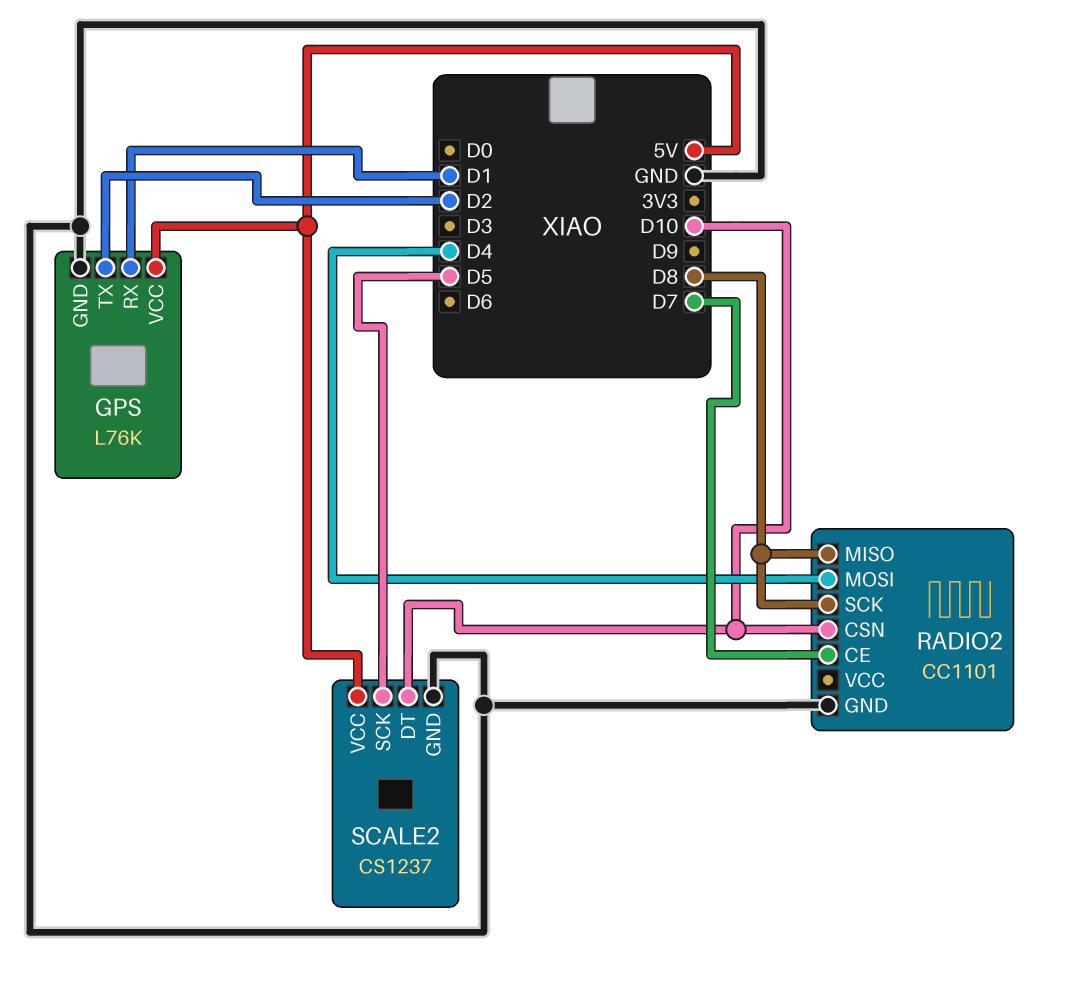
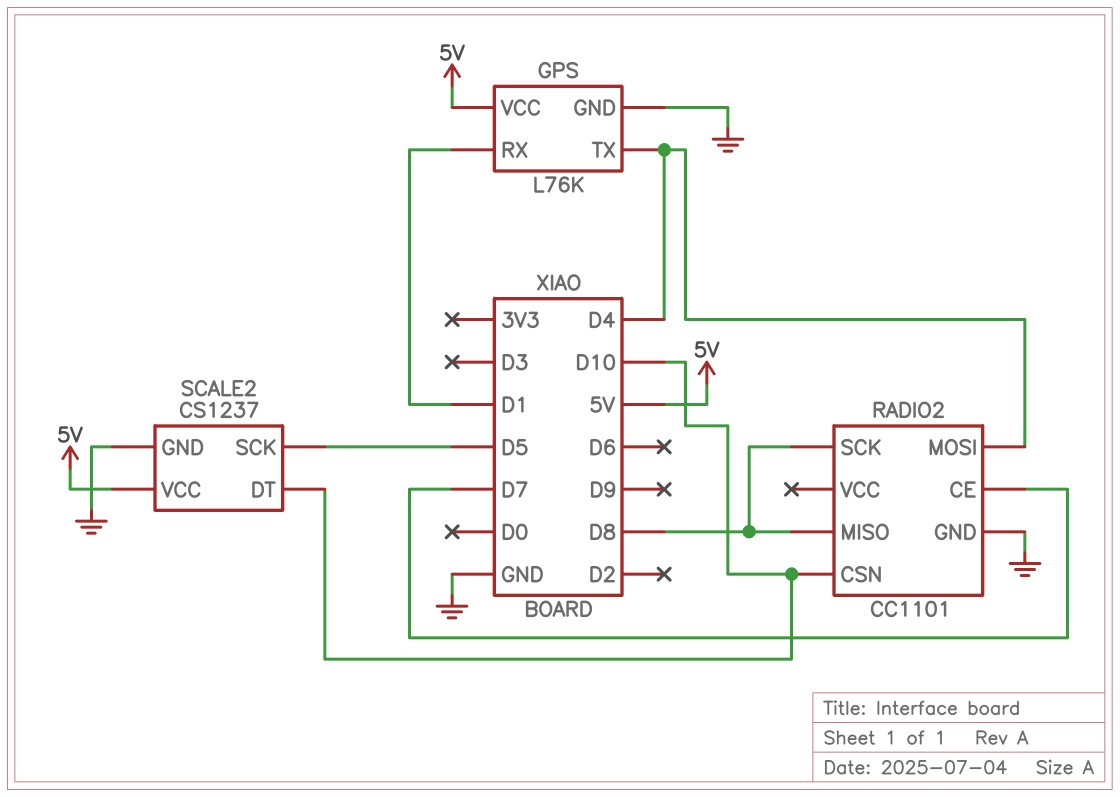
GPS pin TX: D2 -> D4

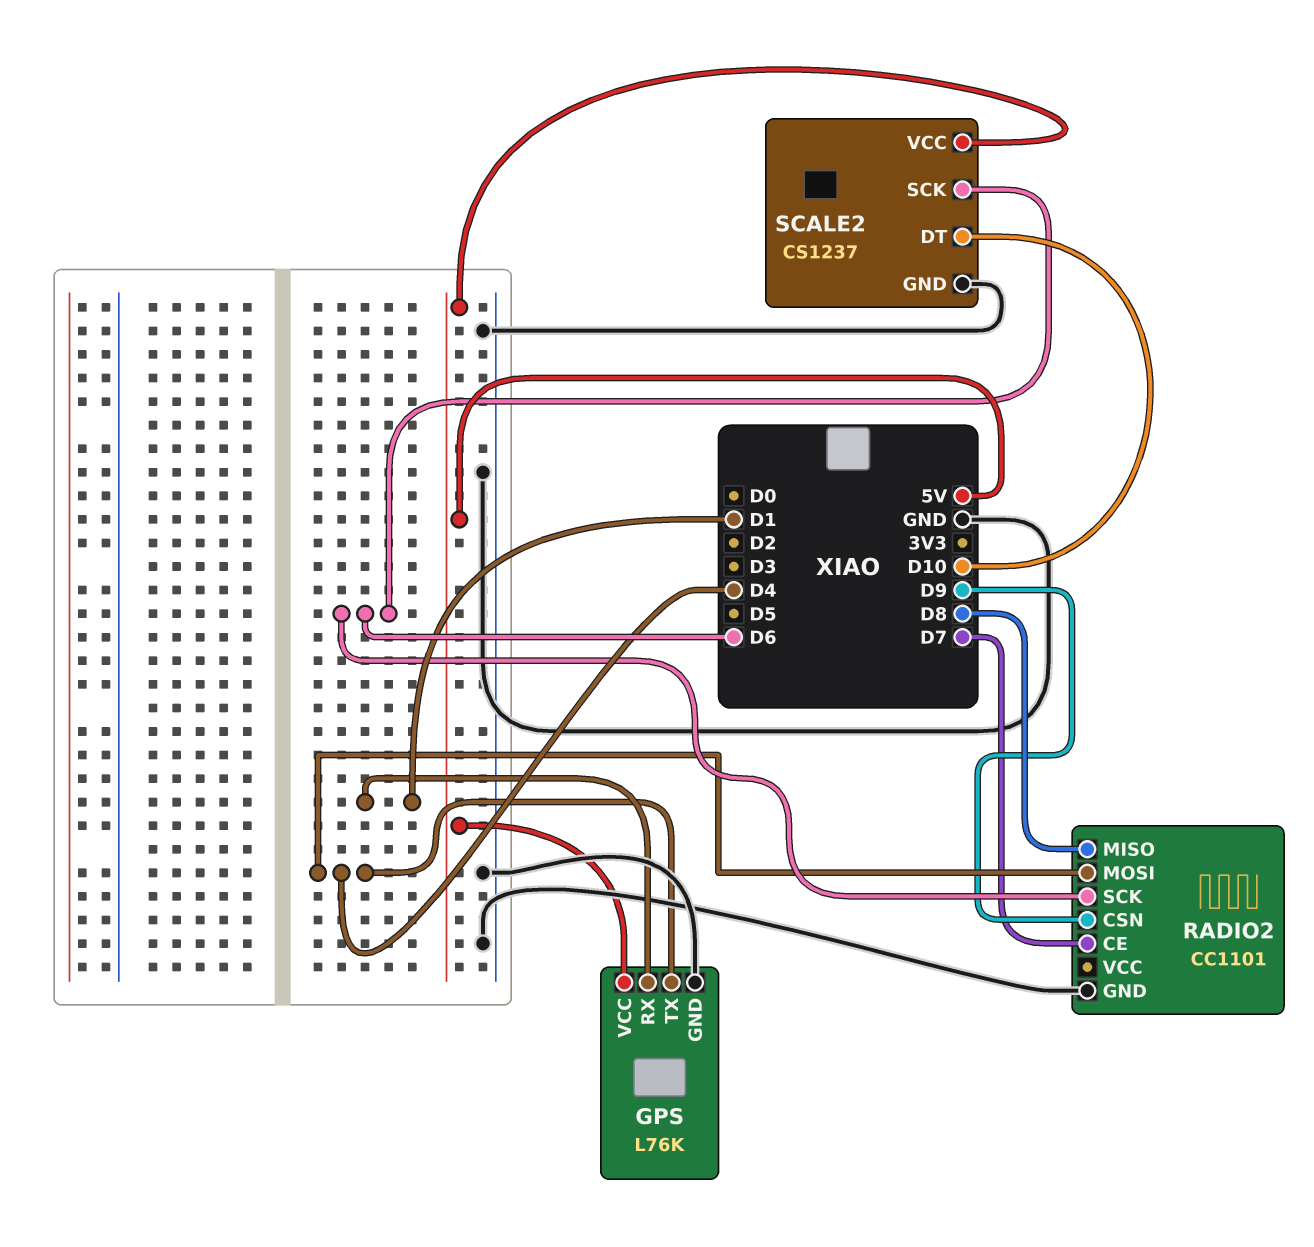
RADIO2 pin CSN: D10 -> D9
RADIO2 pin SCK: D8 -> D6
SCALE2 pin SCK: D5 -> D6

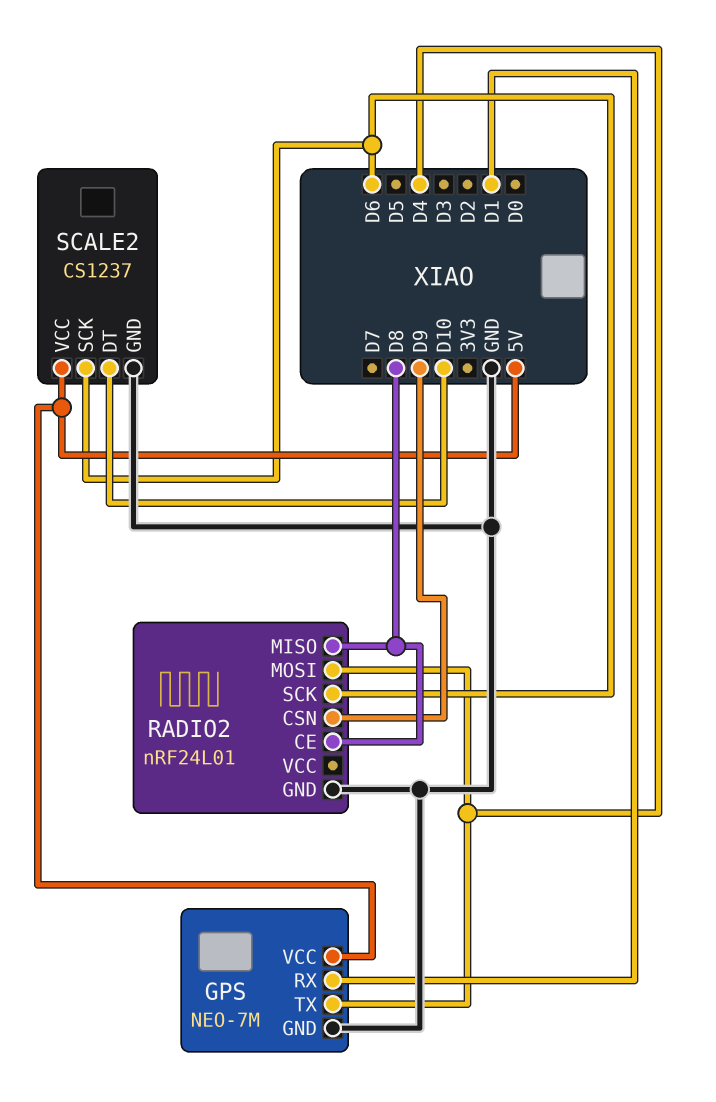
GPS: L76K -> NEO-7M
RADIO2: CC1101 -> nRF24L01
RADIO2 pin CE: D7 -> D8

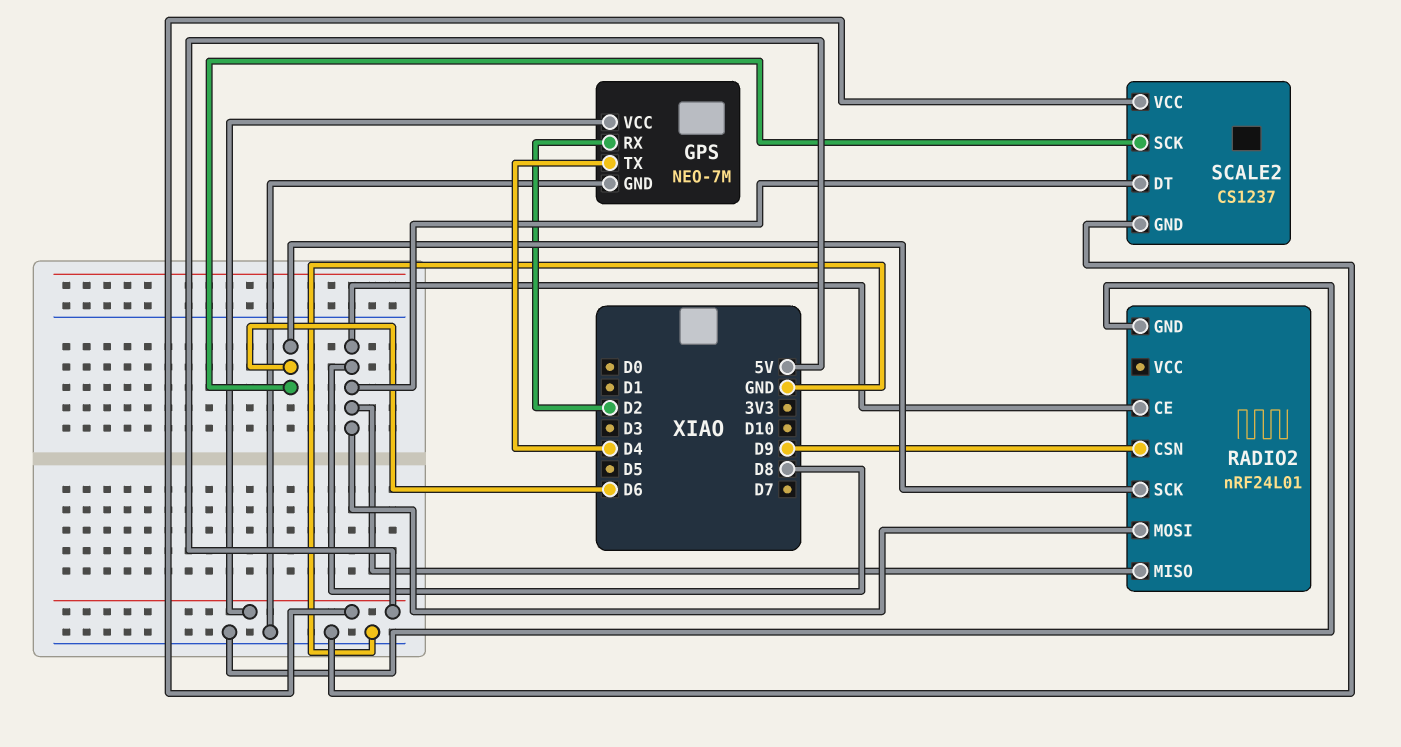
GPS pin RX: D1 -> D2
RADIO2 pin MOSI: D4 -> D8
SCALE2 pin DT: D10 -> D8

